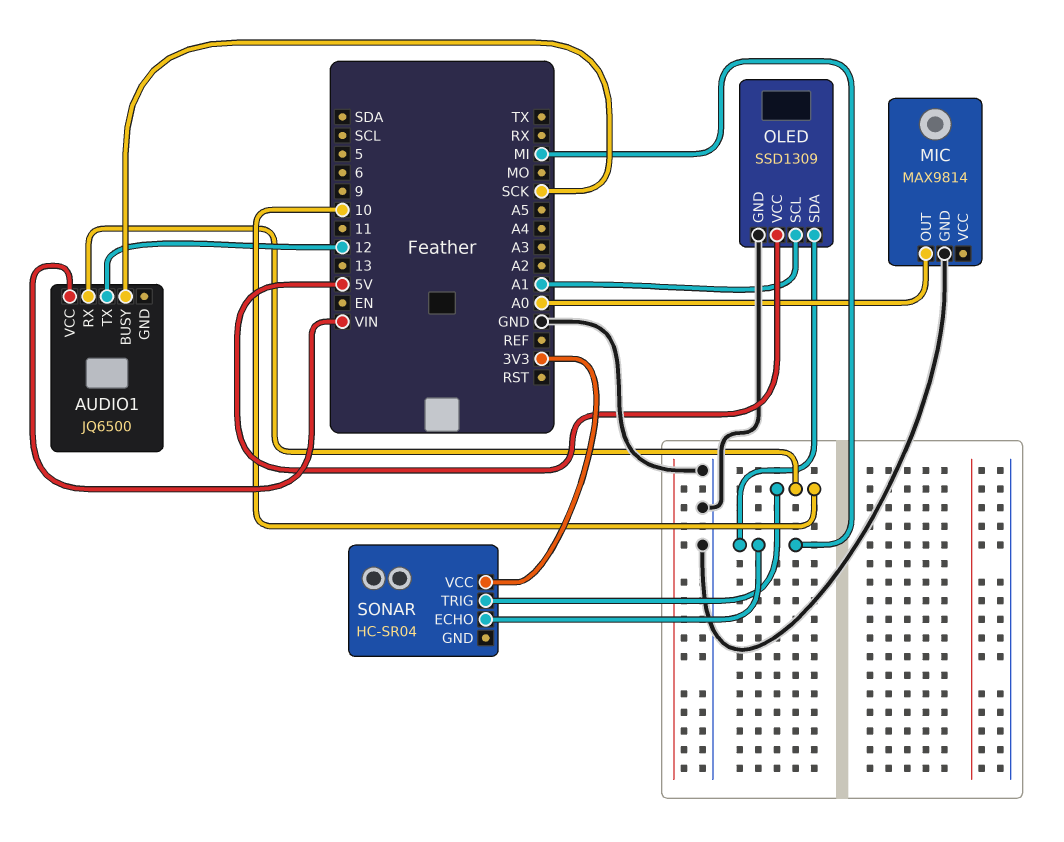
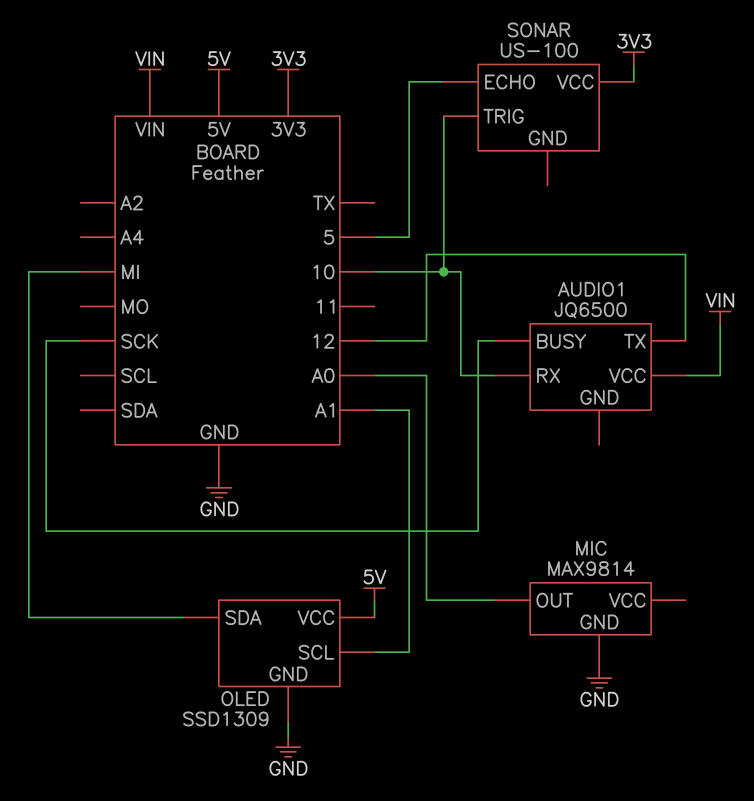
SONAR: HC-SR04 -> US-100
SONAR pin ECHO: MI -> 5

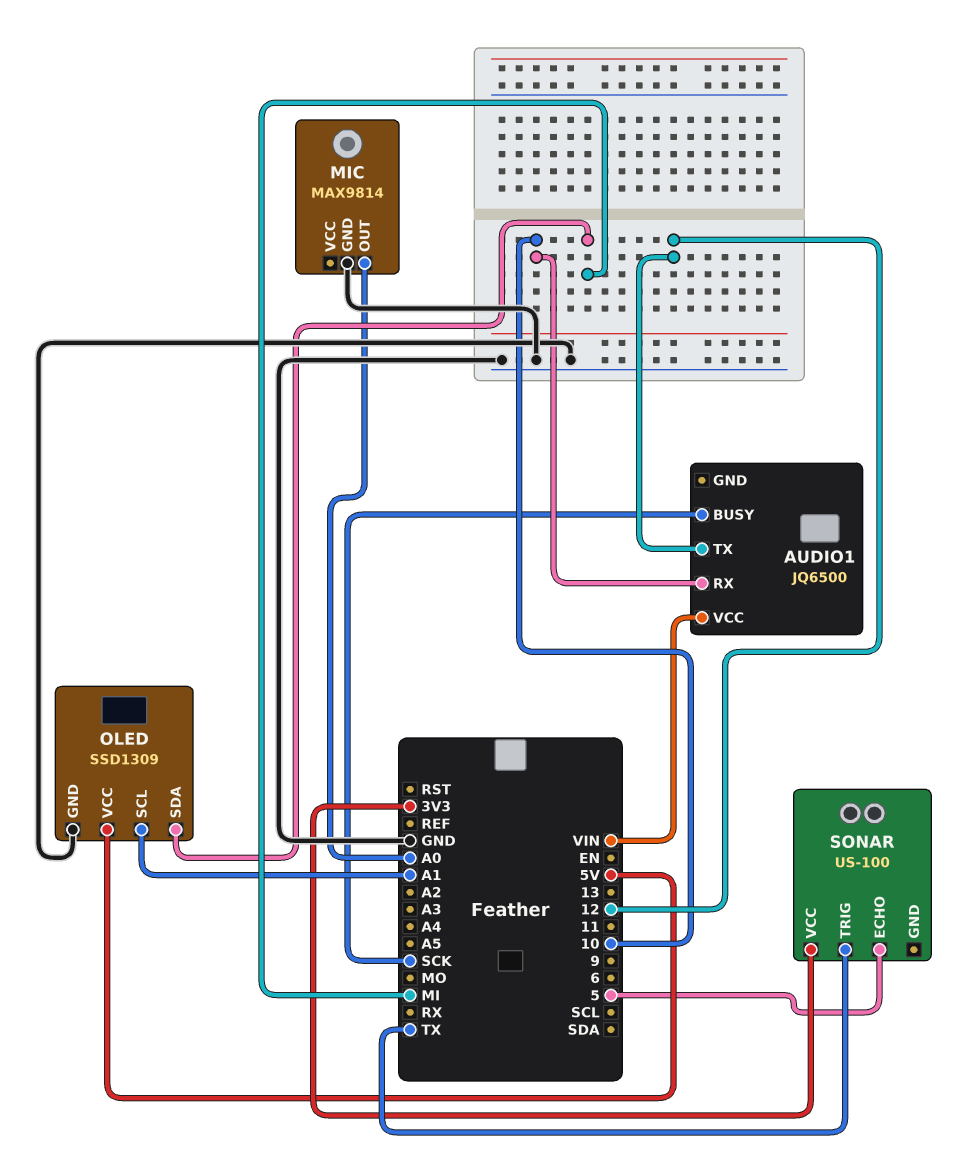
SONAR pin TRIG: 10 -> TX

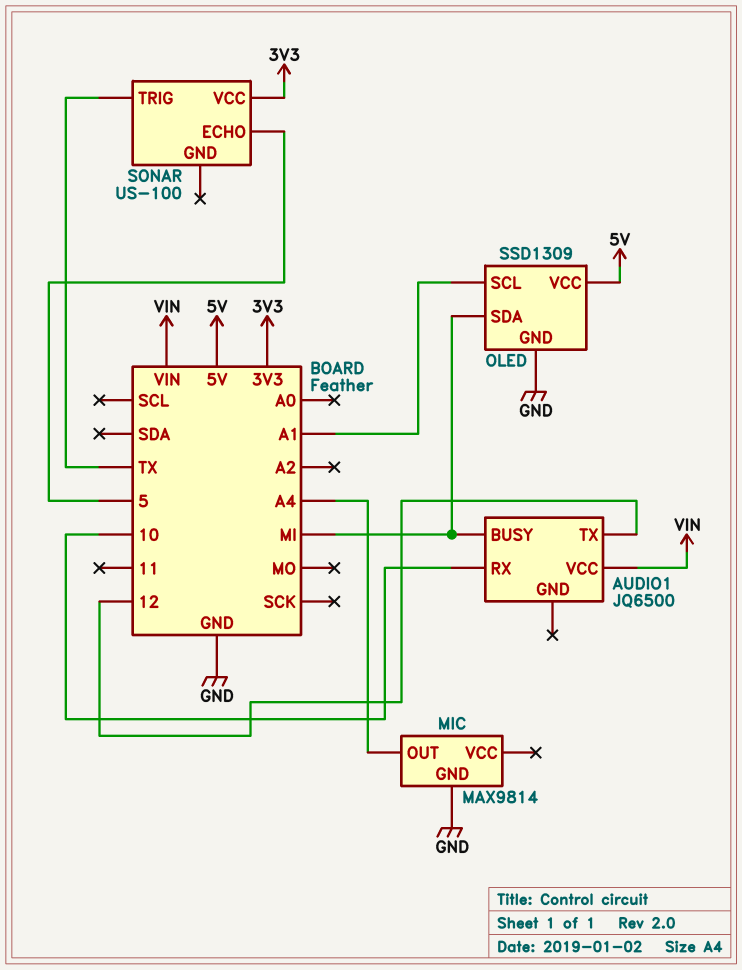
AUDIO1 pin BUSY: SCK -> MI
MIC pin OUT: A0 -> A4

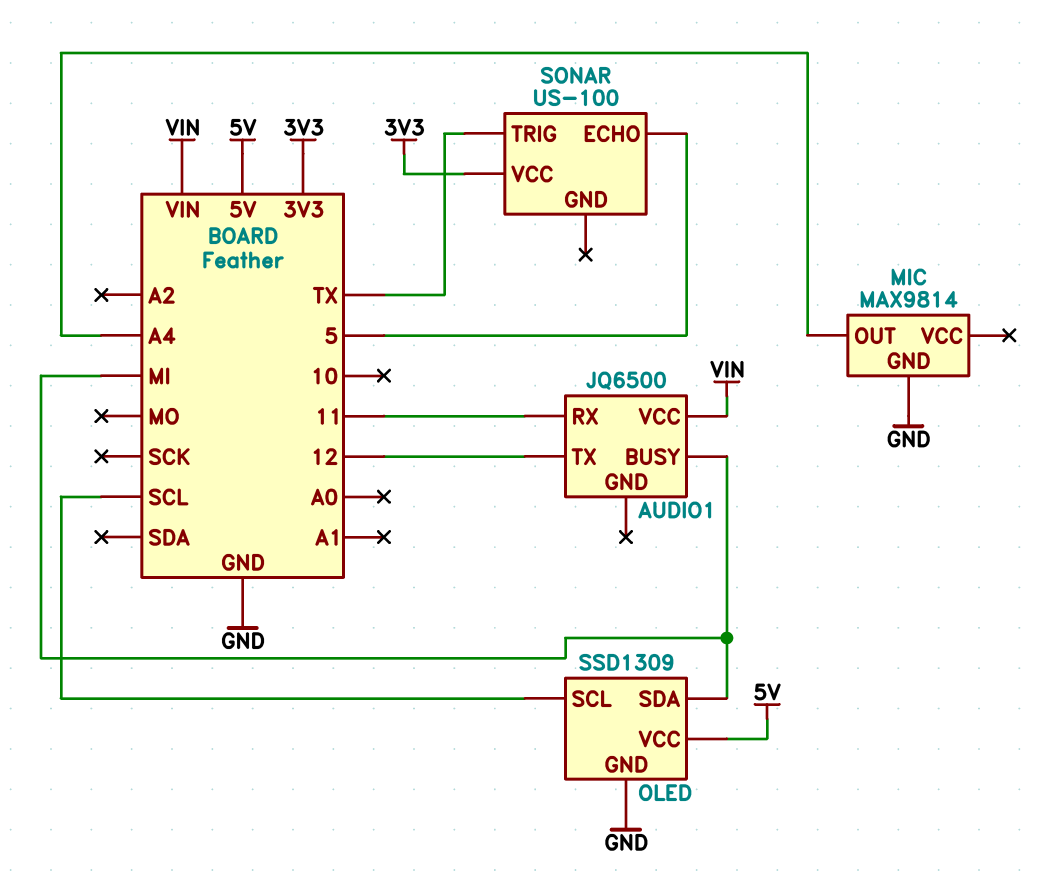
AUDIO1 pin RX: 10 -> 11
OLED pin SCL: A1 -> SCL

